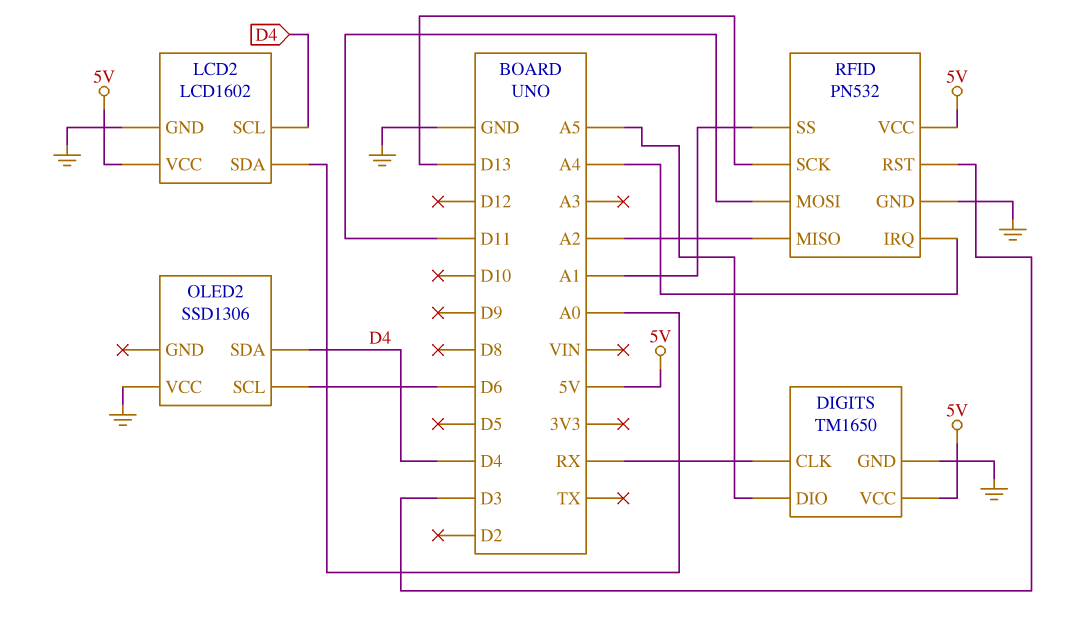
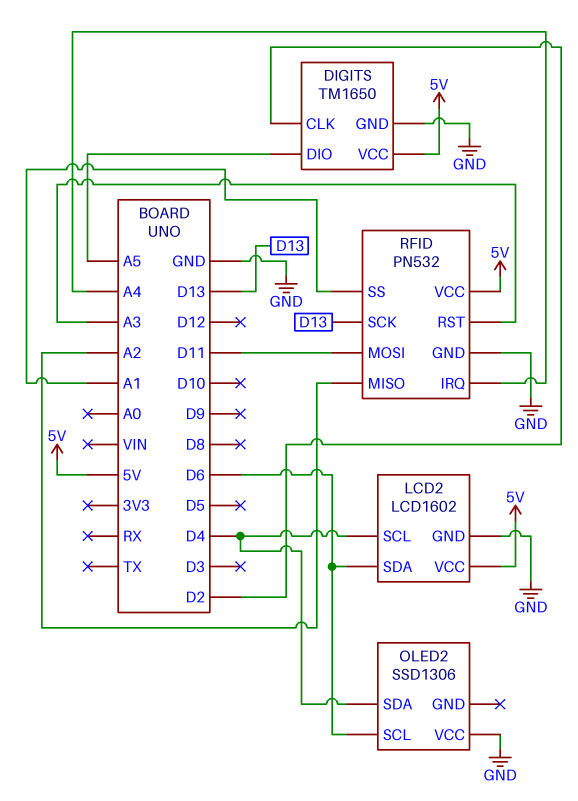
DIGITS pin CLK: RX -> D2
LCD2 pin SDA: A0 -> D6
RFID pin RST: D3 -> A3

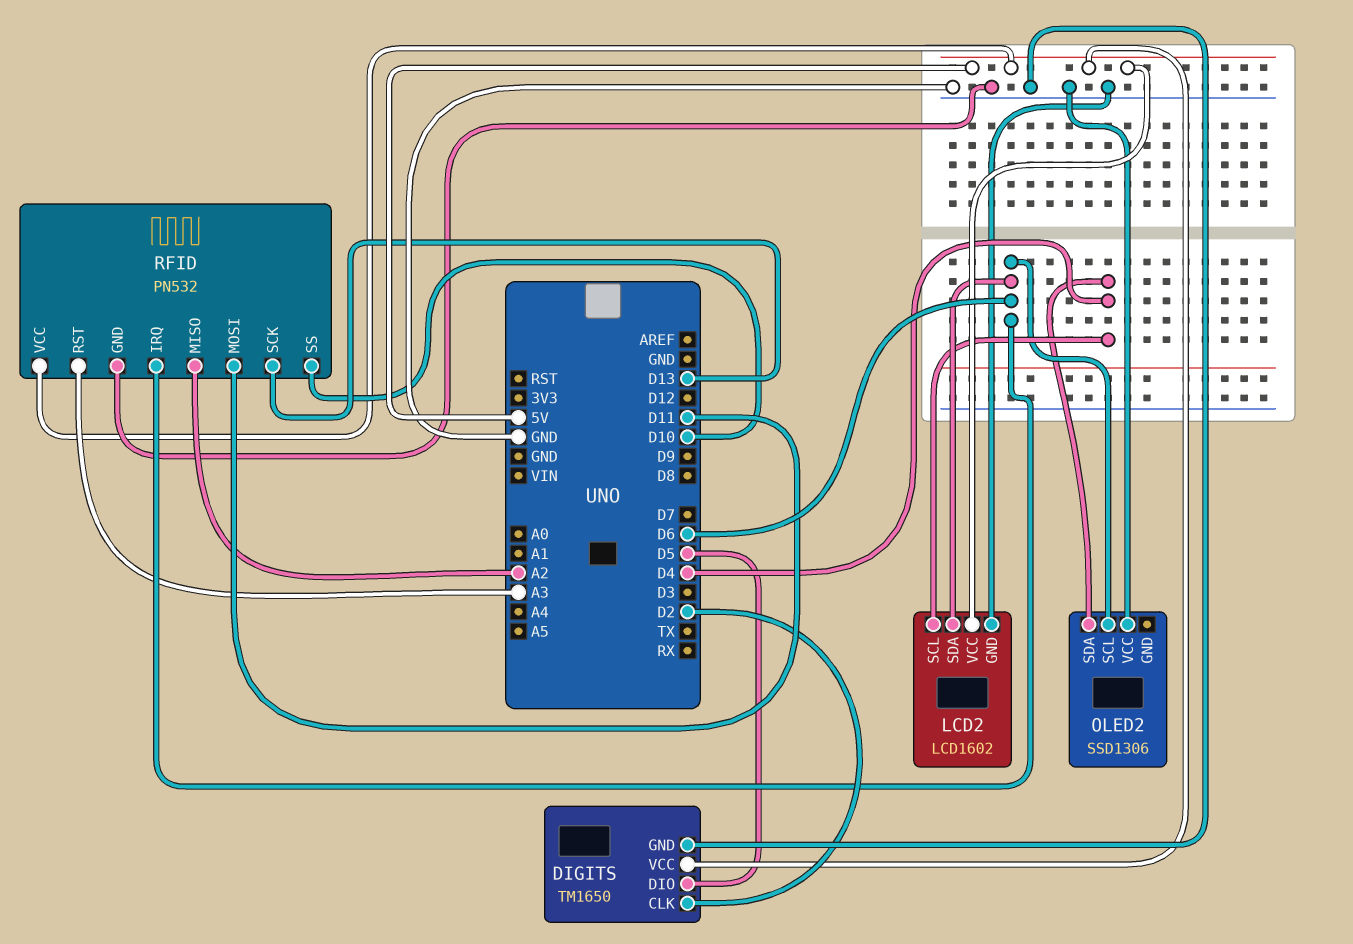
DIGITS pin DIO: A5 -> D5
RFID pin IRQ: A4 -> D6
RFID pin SS: A1 -> D10

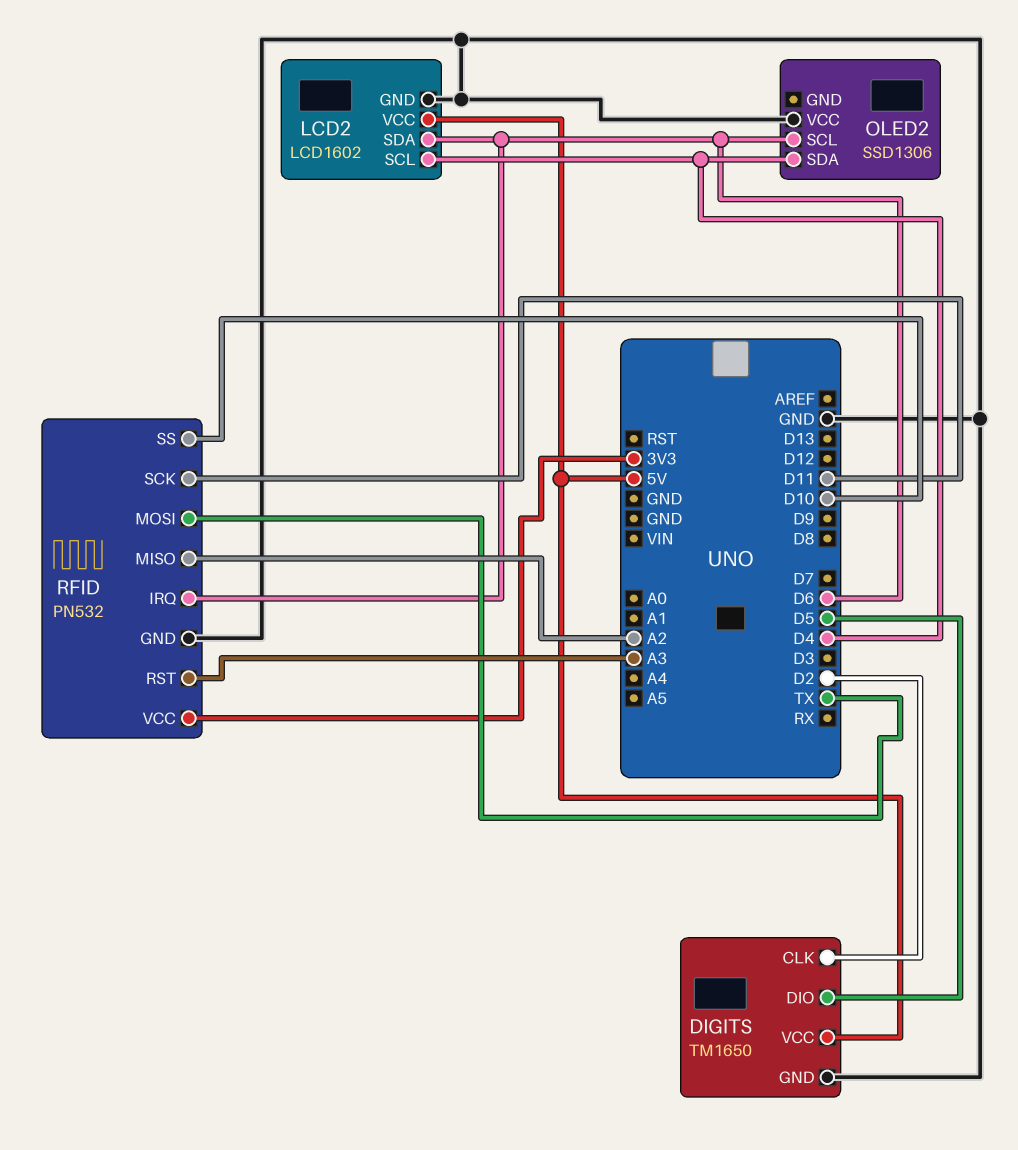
RFID pin MOSI: D11 -> TX
RFID pin SCK: D13 -> D11
RFID pin VCC: 5V -> 3V3

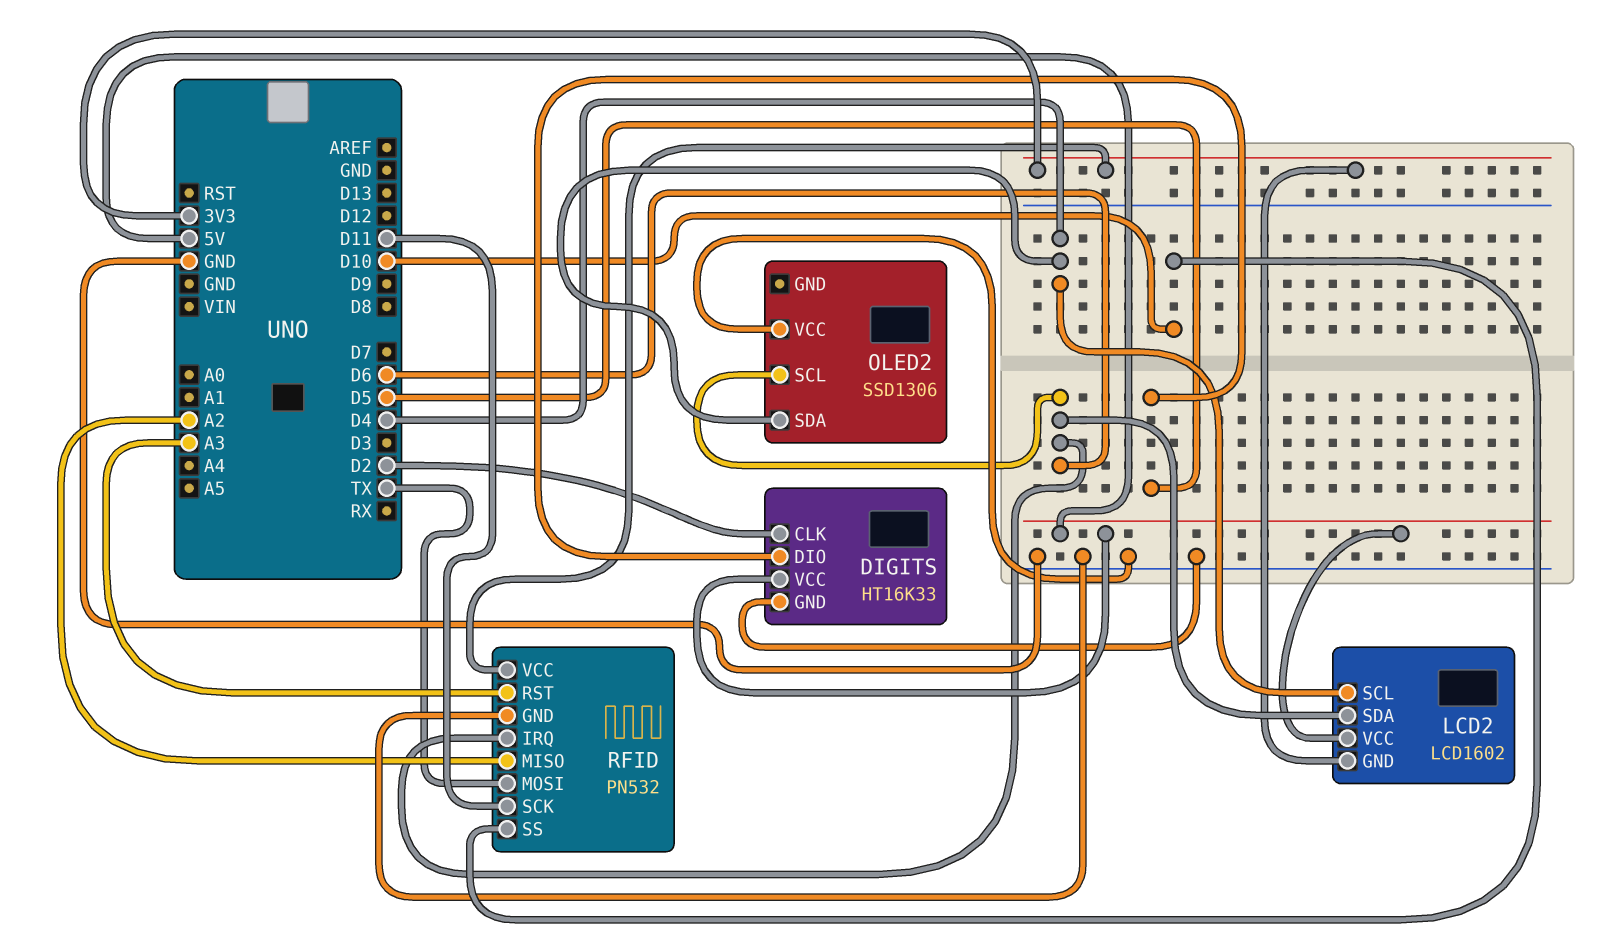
DIGITS: TM1650 -> HT16K33
LCD2 pin GND: GND -> 3V3

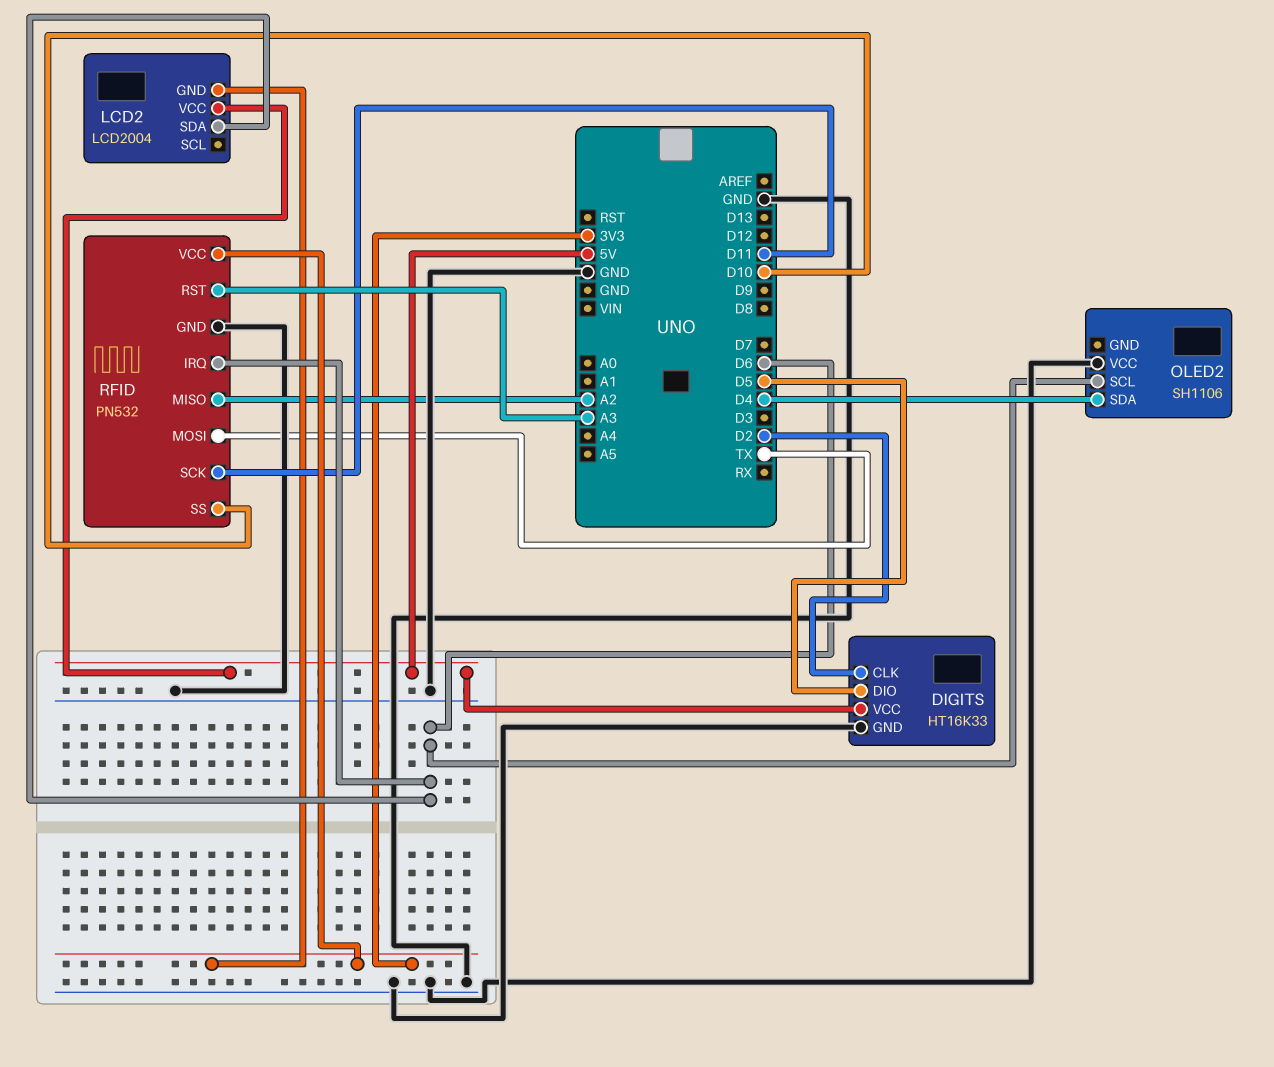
LCD2: LCD1602 -> LCD2004
LCD2 pin SCL: D4 -> none
OLED2: SSD1306 -> SH1106

